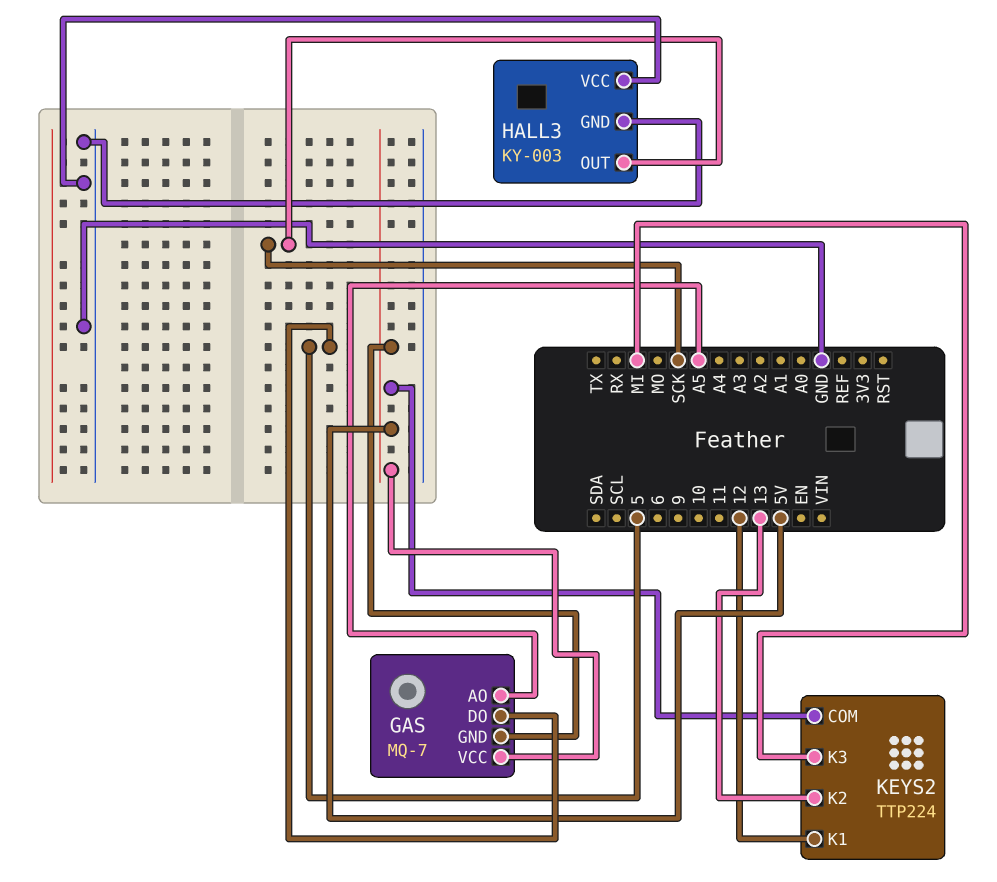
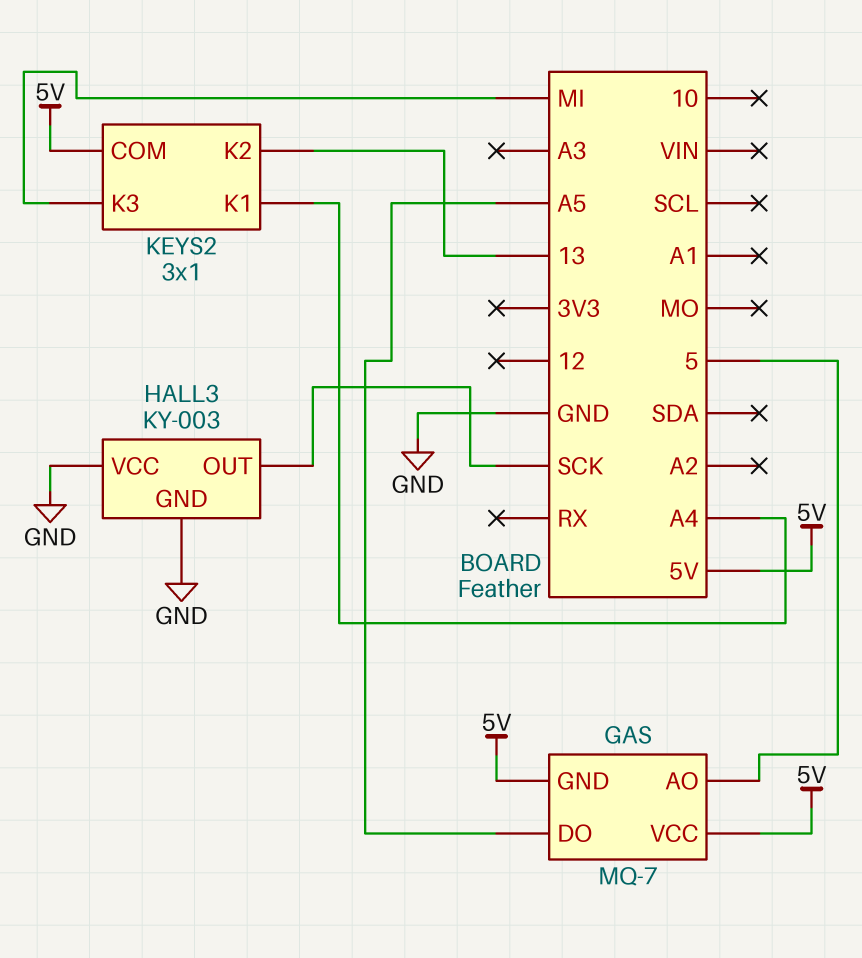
GAS pin AO: A5 -> 5
GAS pin DO: 5 -> A5
KEYS2: TTP224 -> 3x1
KEYS2 pin K1: 12 -> A4

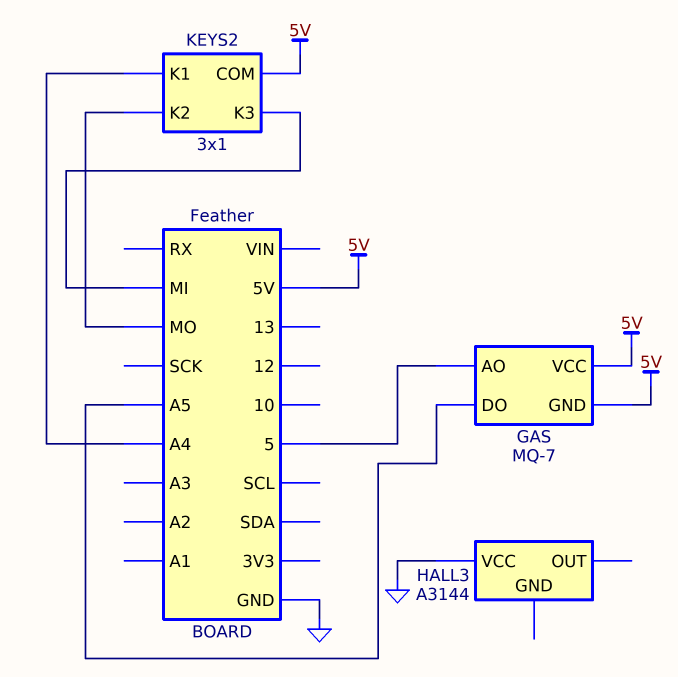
HALL3: KY-003 -> A3144
HALL3 pin GND: GND -> none
HALL3 pin OUT: SCK -> none
KEYS2 pin K2: 13 -> MO

